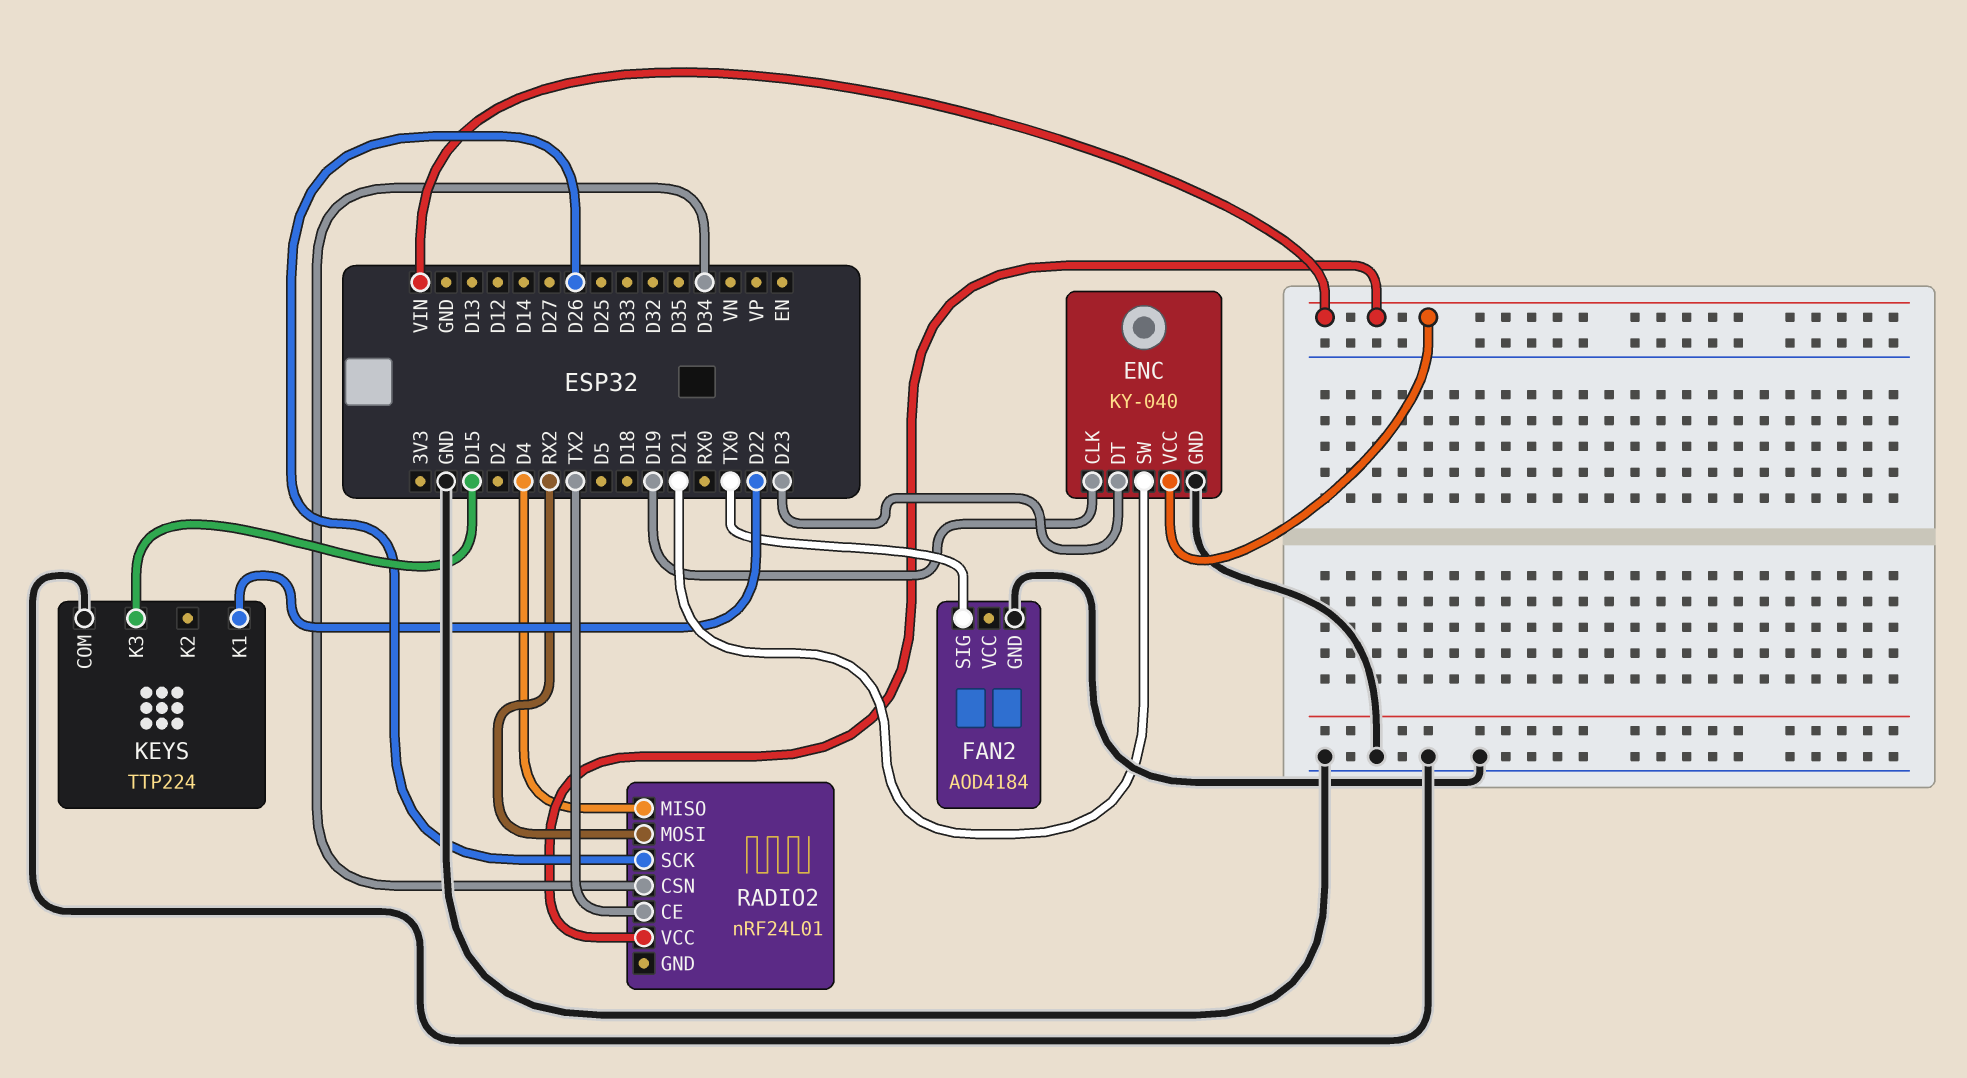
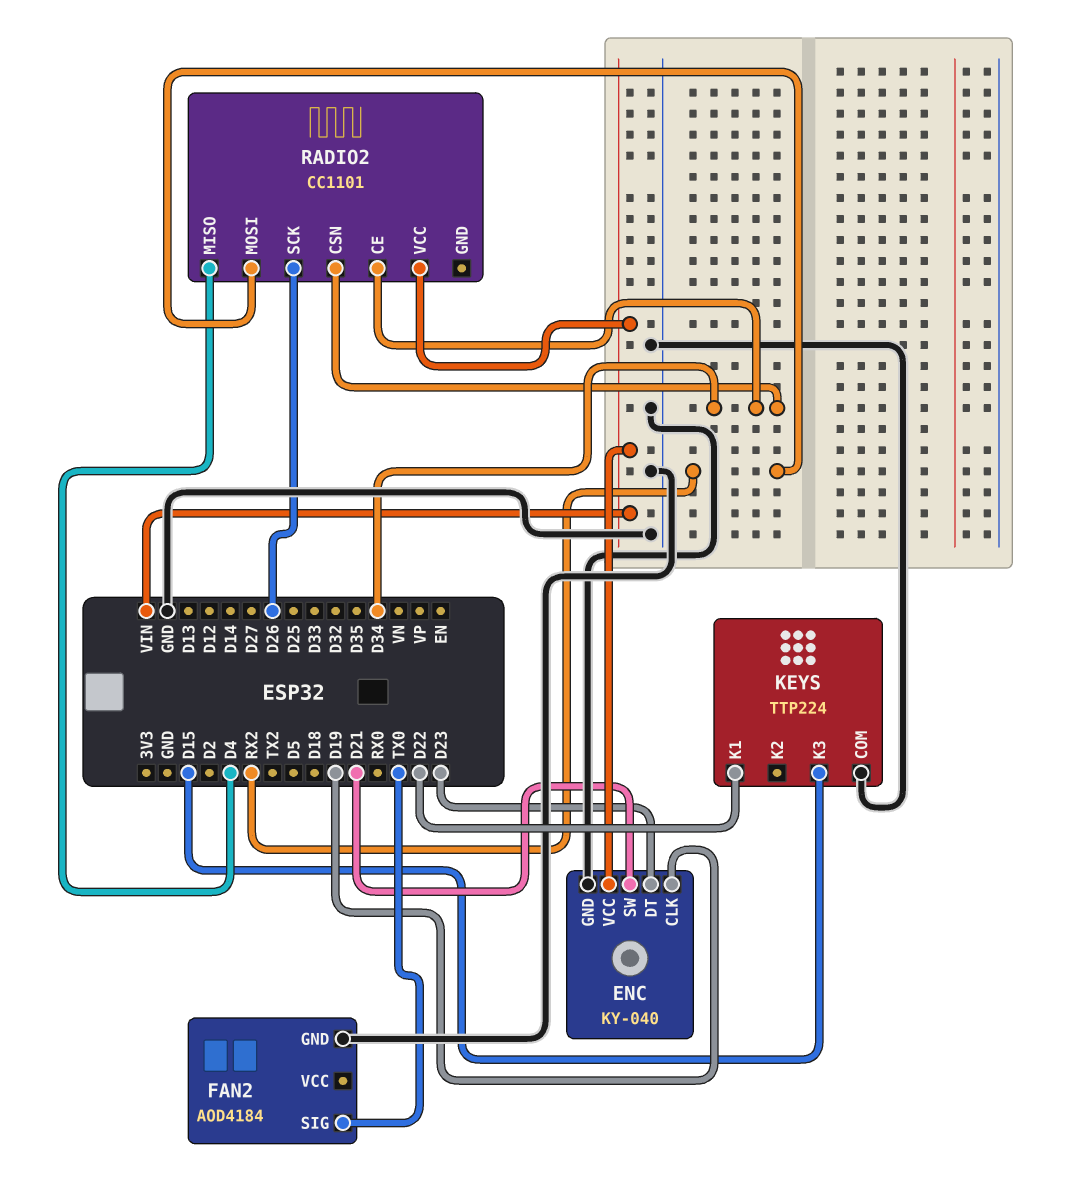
RADIO2: nRF24L01 -> CC1101
RADIO2 pin CE: TX2 -> D34

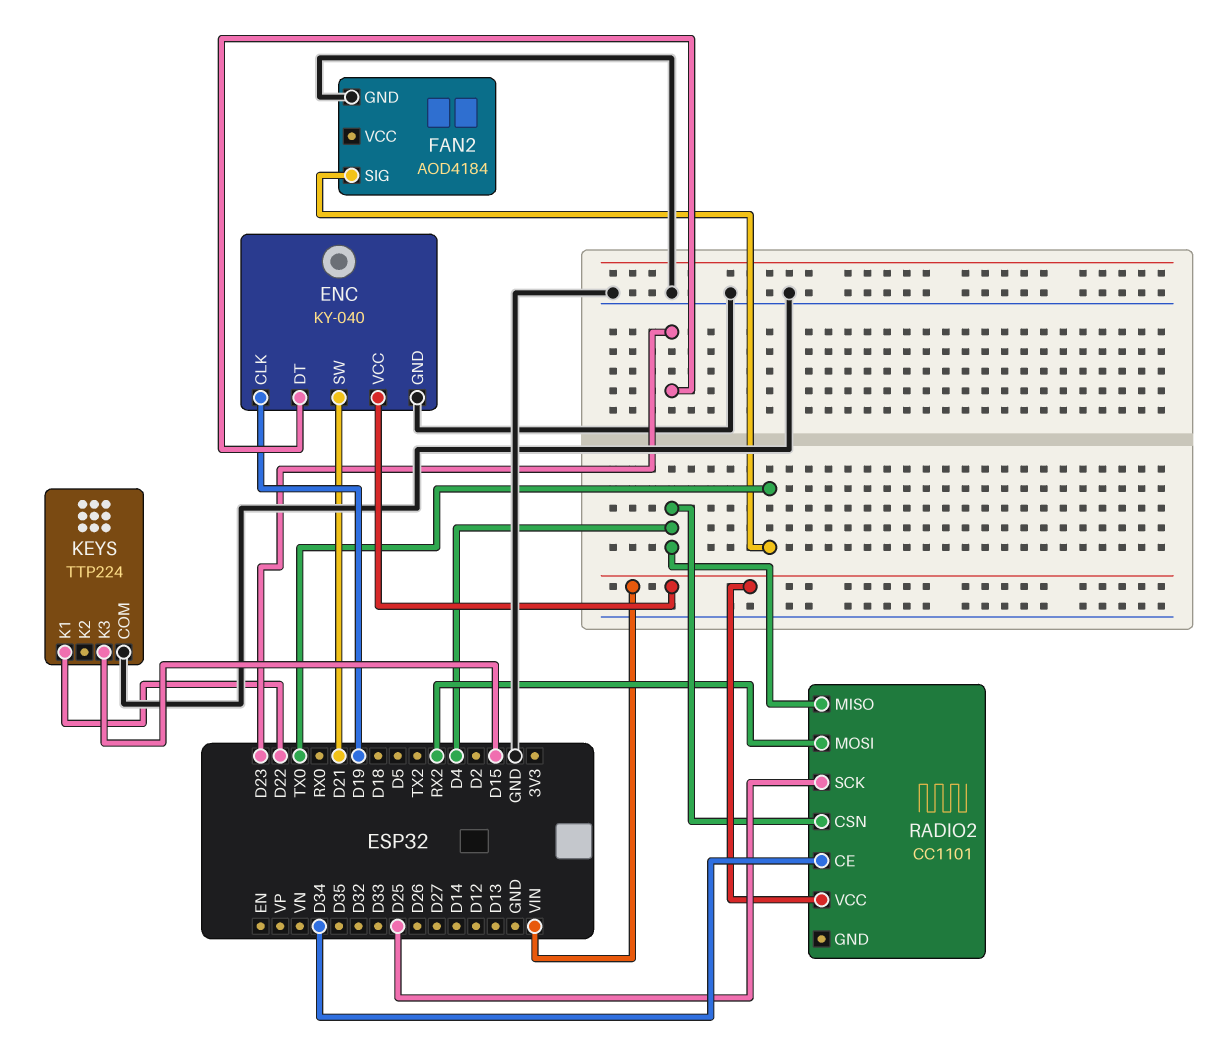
RADIO2 pin CSN: D34 -> D4
RADIO2 pin SCK: D26 -> D25

